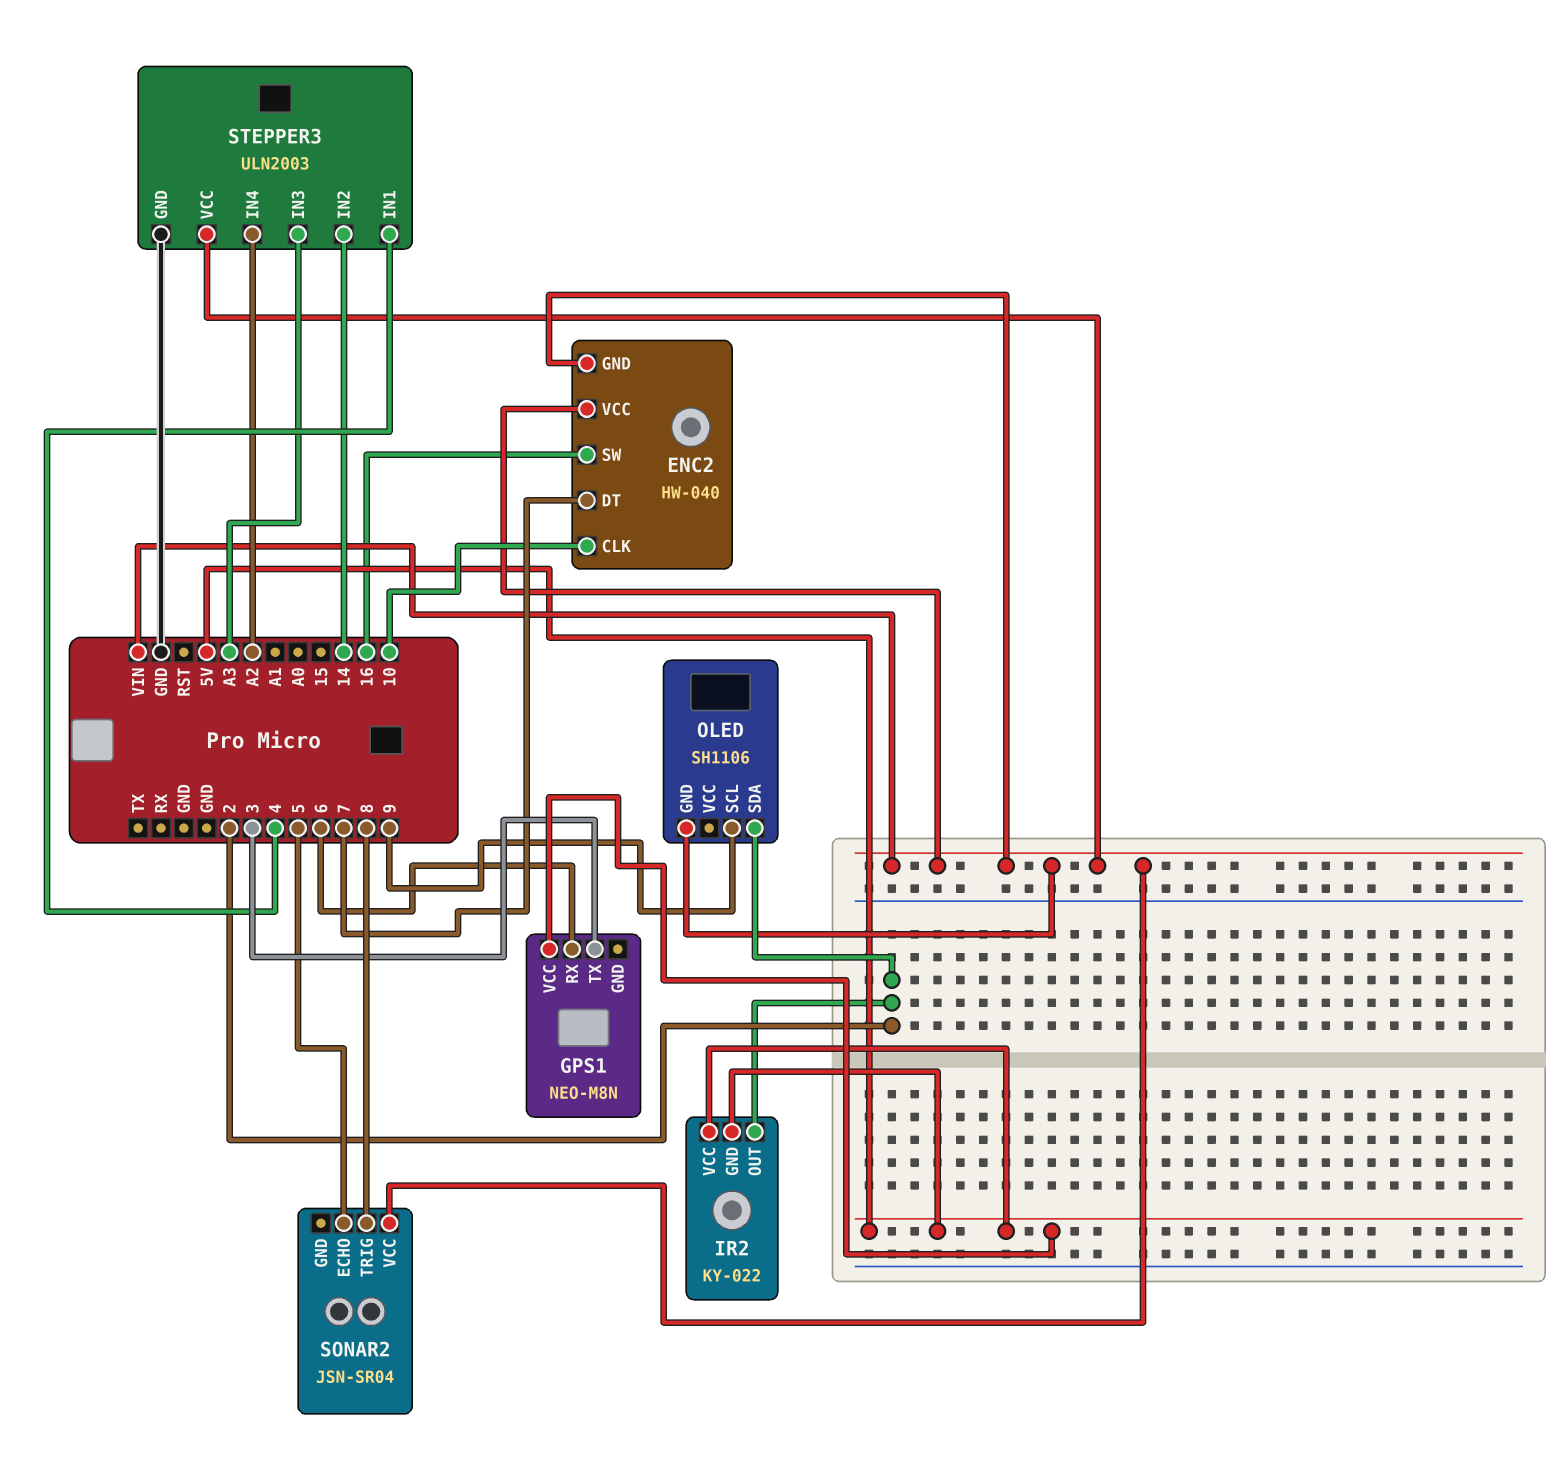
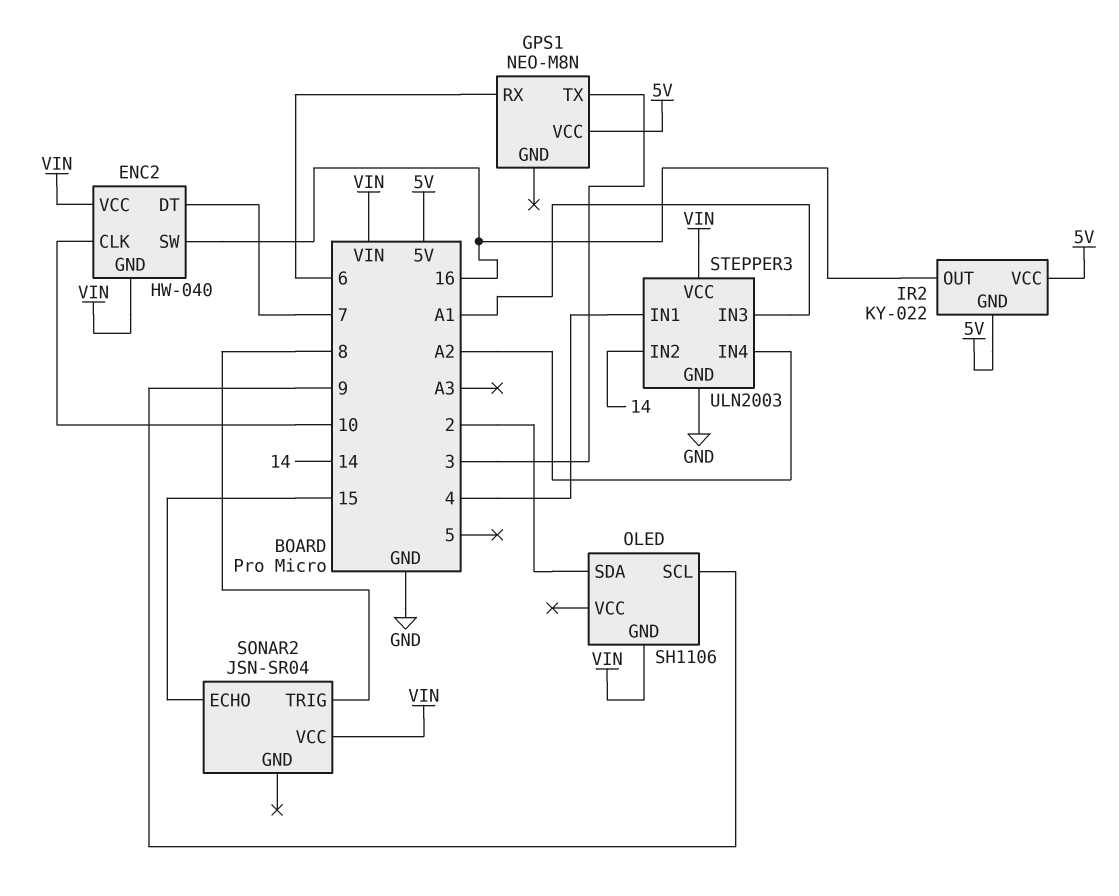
IR2 pin OUT: 2 -> 16
SONAR2 pin ECHO: 5 -> 15
STEPPER3 pin IN3: A3 -> A1

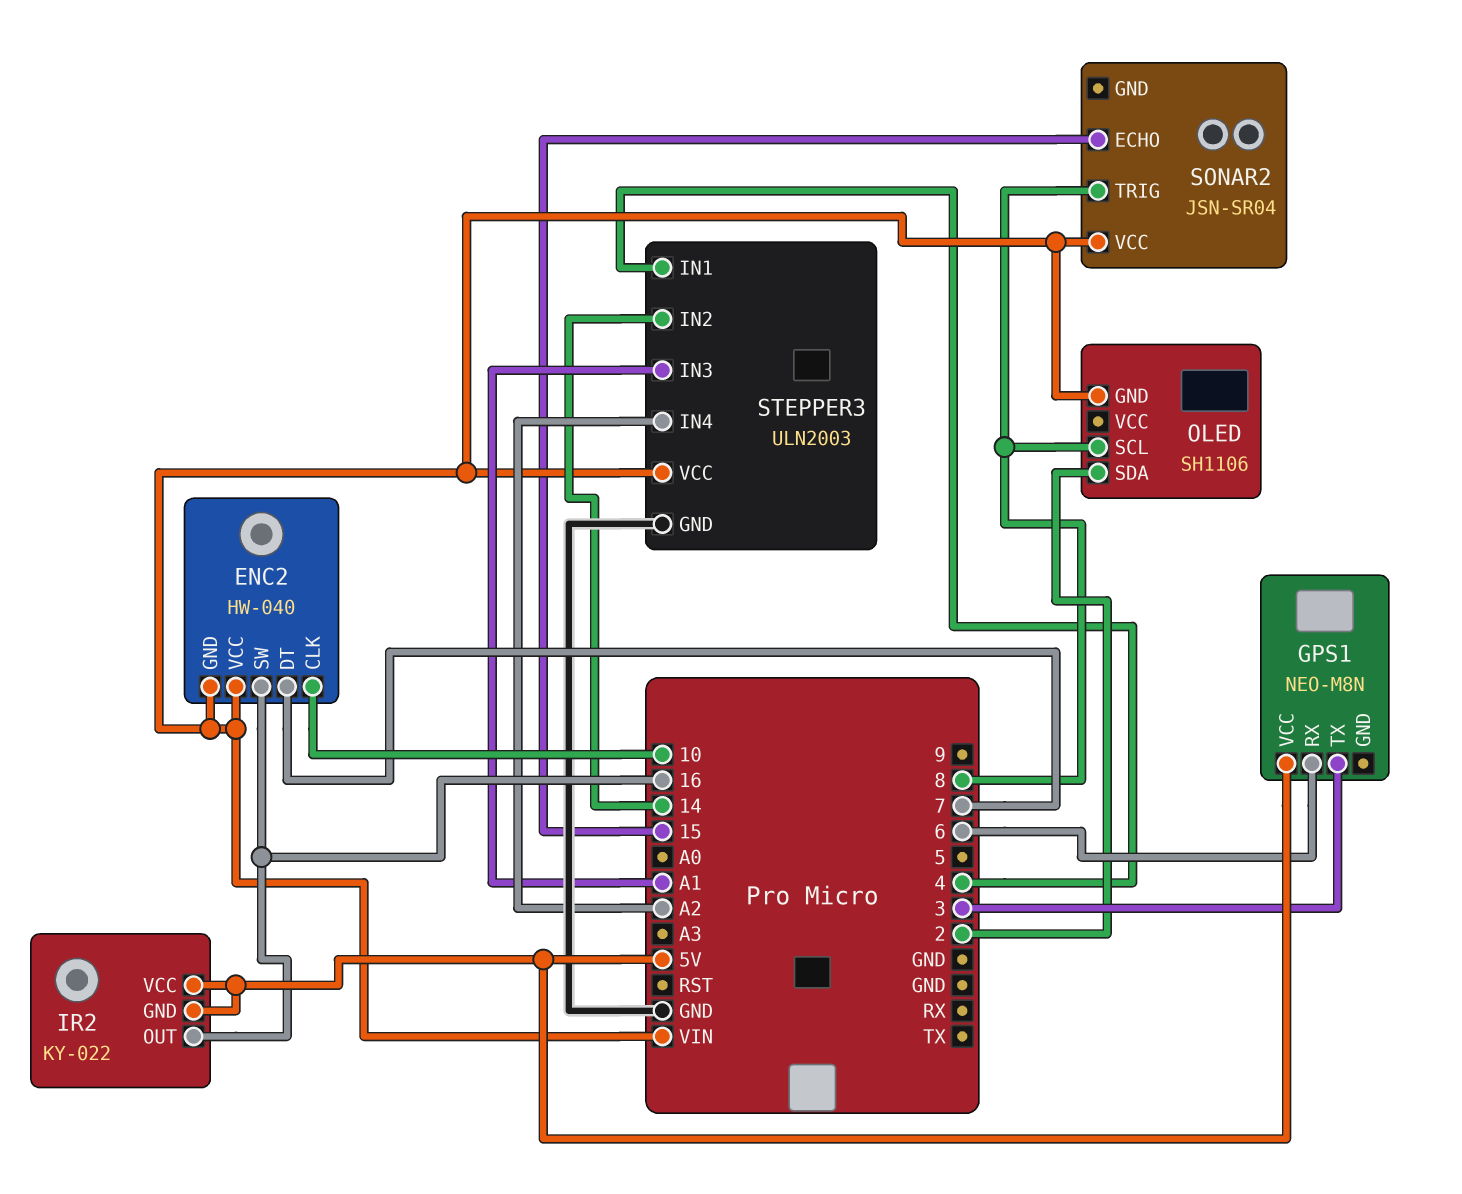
OLED pin SCL: 9 -> 8

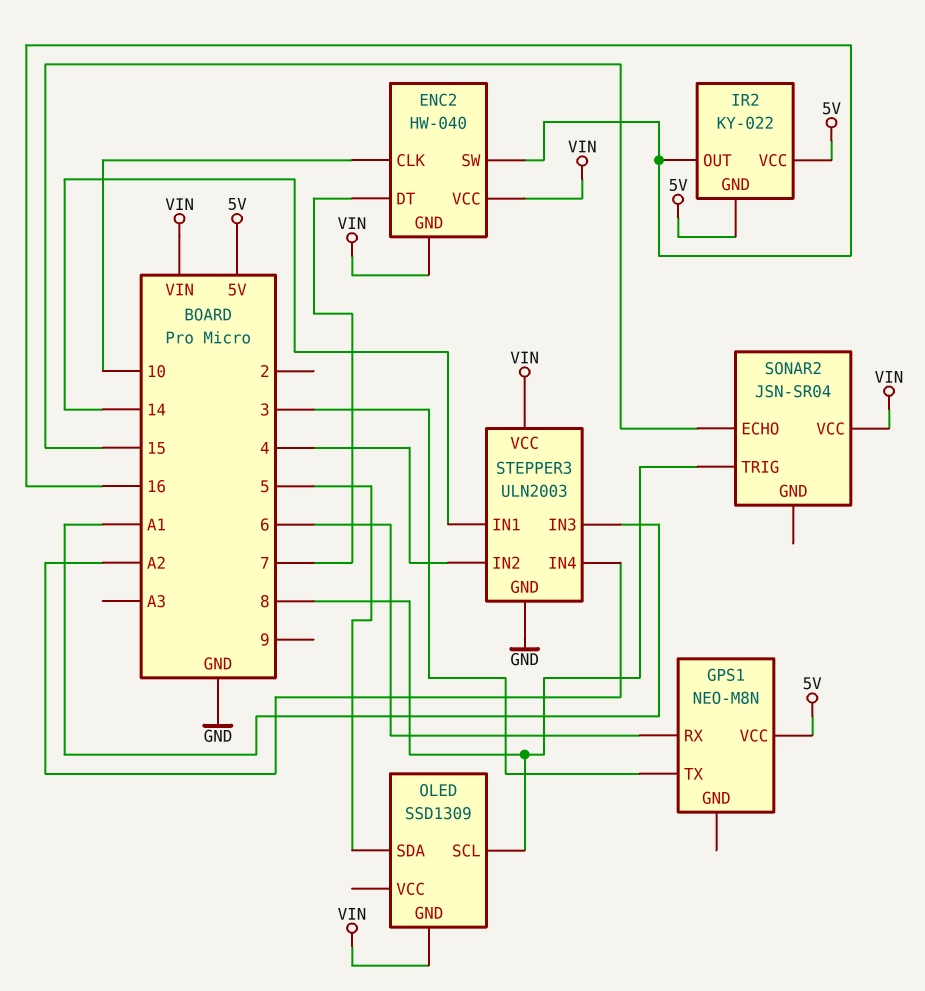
OLED: SH1106 -> SSD1309
OLED pin SDA: 2 -> 5
STEPPER3 pin IN1: 4 -> 14
STEPPER3 pin IN2: 14 -> 4

